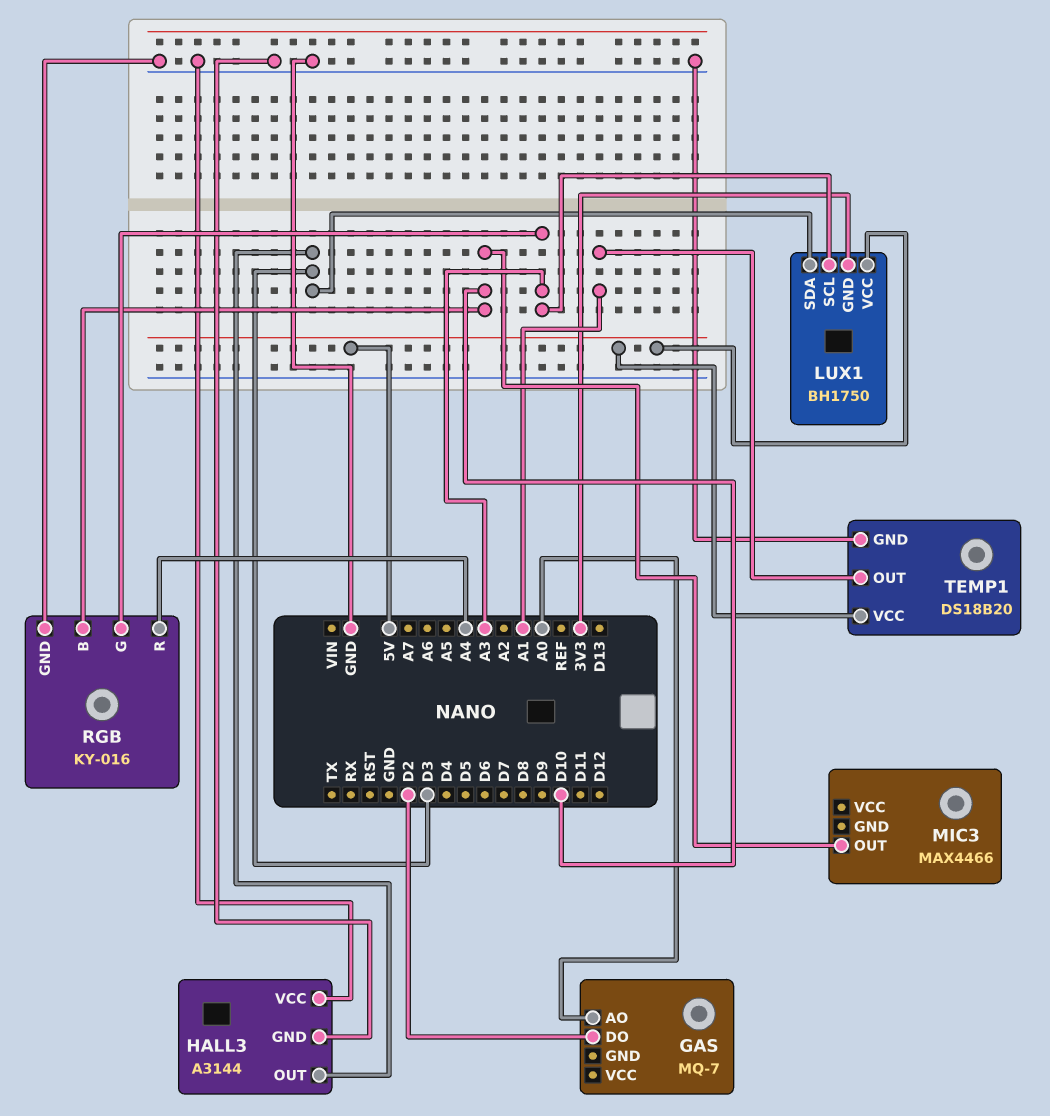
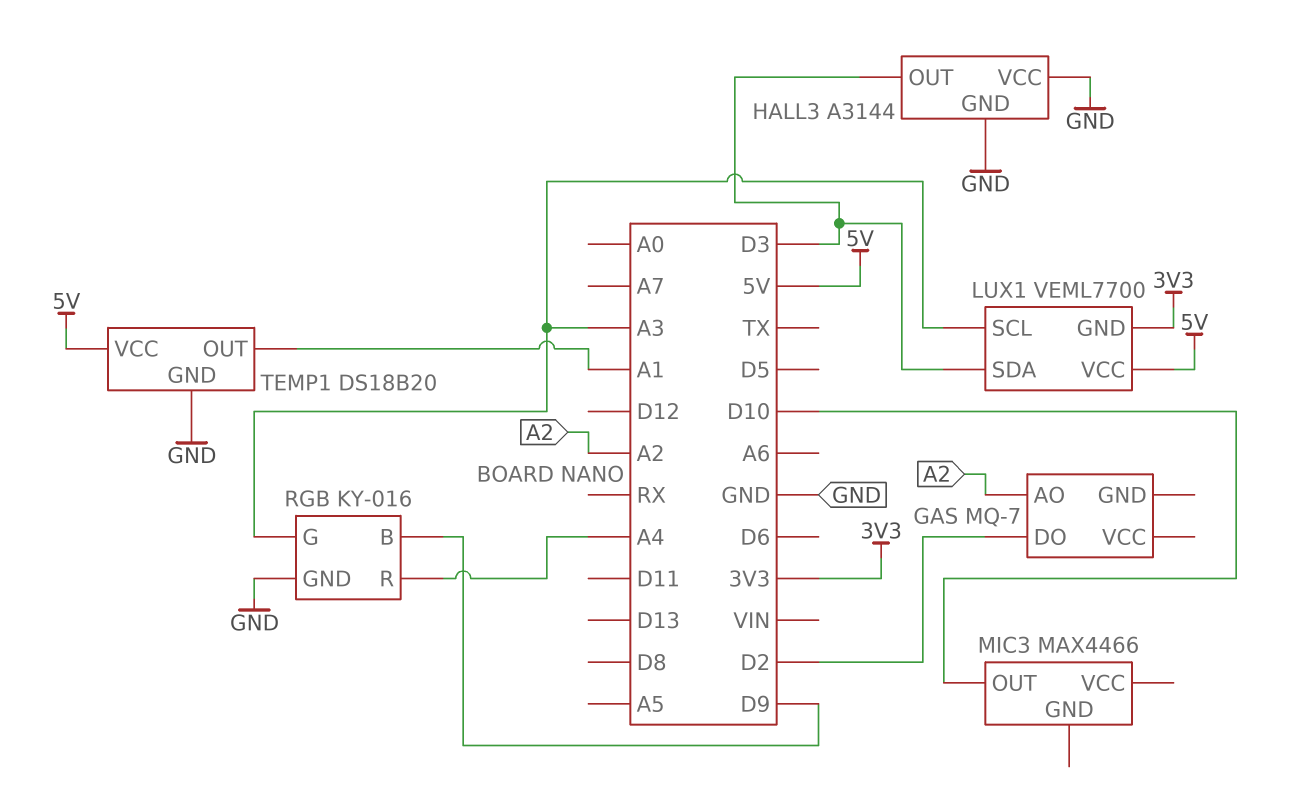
GAS pin AO: A0 -> A2
LUX1: BH1750 -> VEML7700
RGB pin B: D10 -> D9

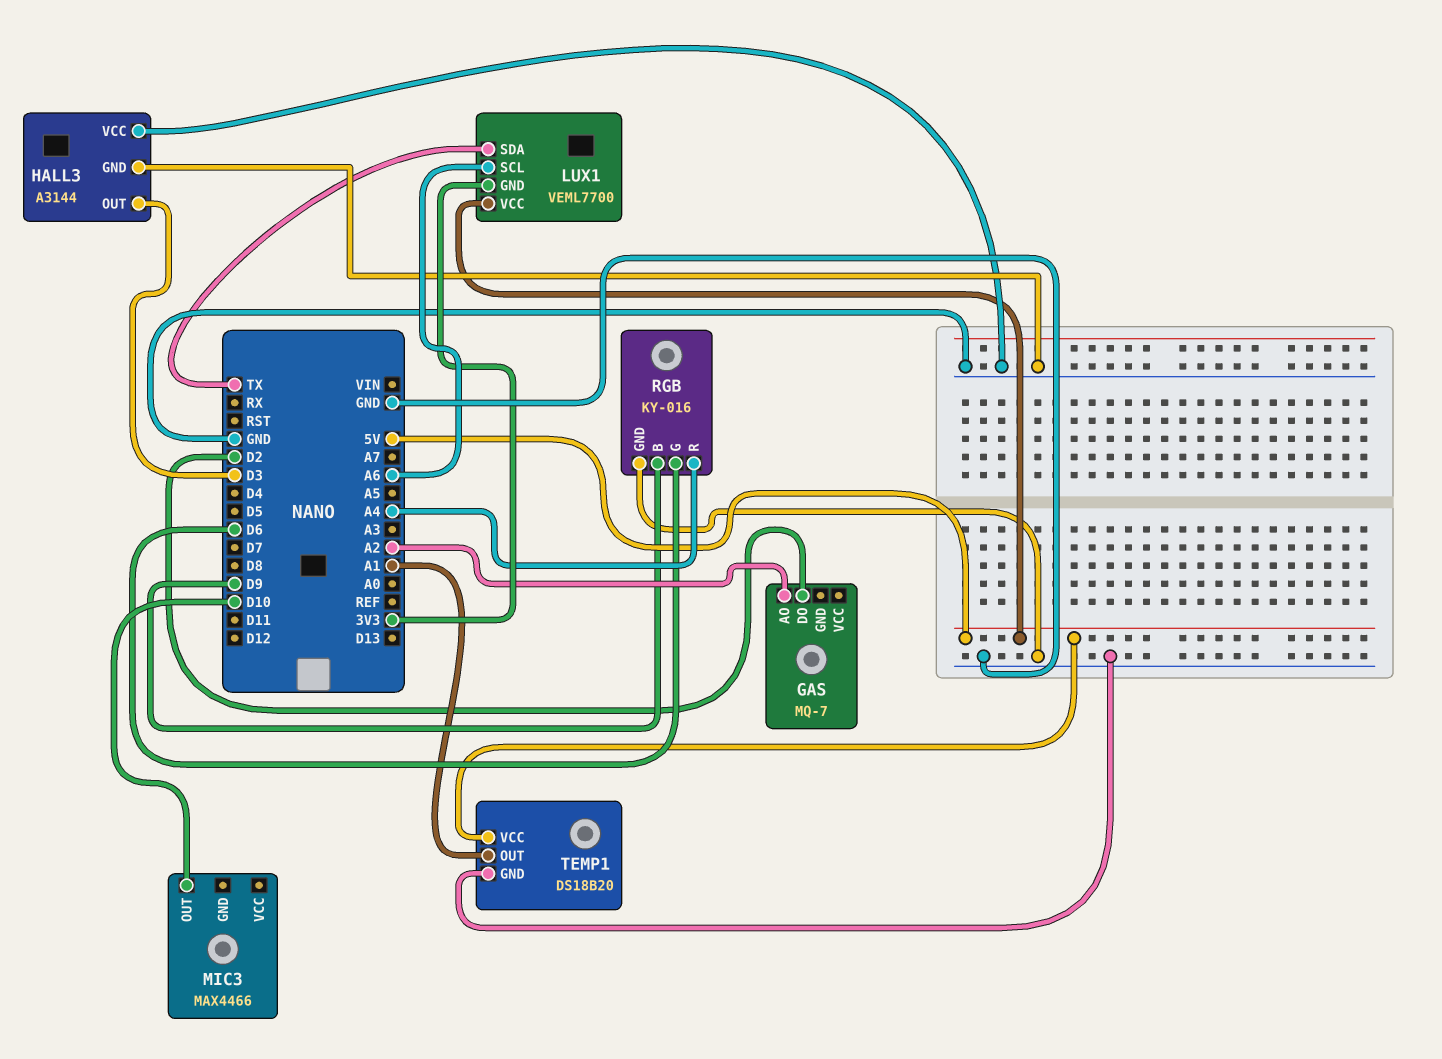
LUX1 pin SCL: A3 -> A6
LUX1 pin SDA: D3 -> TX
RGB pin G: A3 -> D6

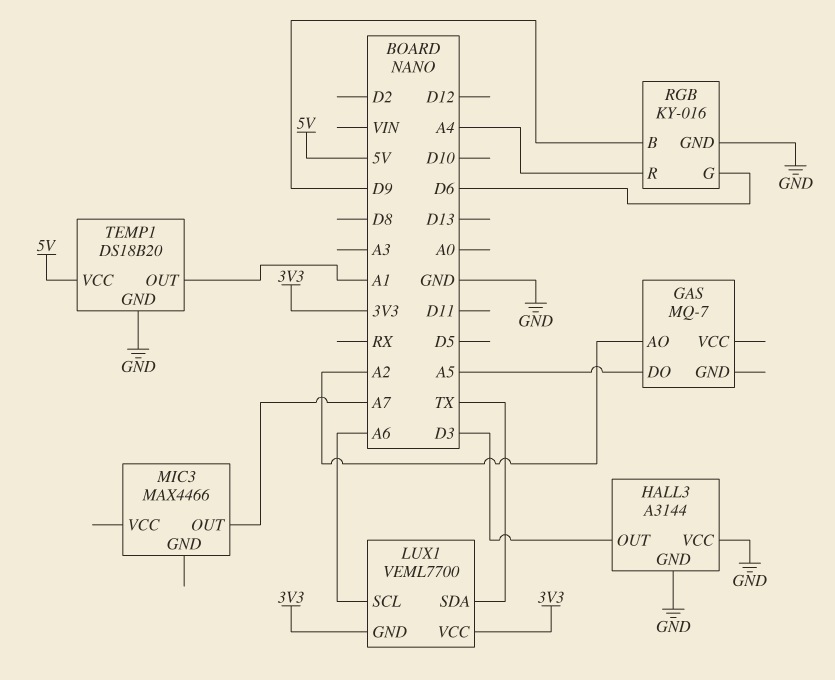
GAS pin DO: D2 -> A5
LUX1 pin VCC: 5V -> 3V3
MIC3 pin OUT: D10 -> A7

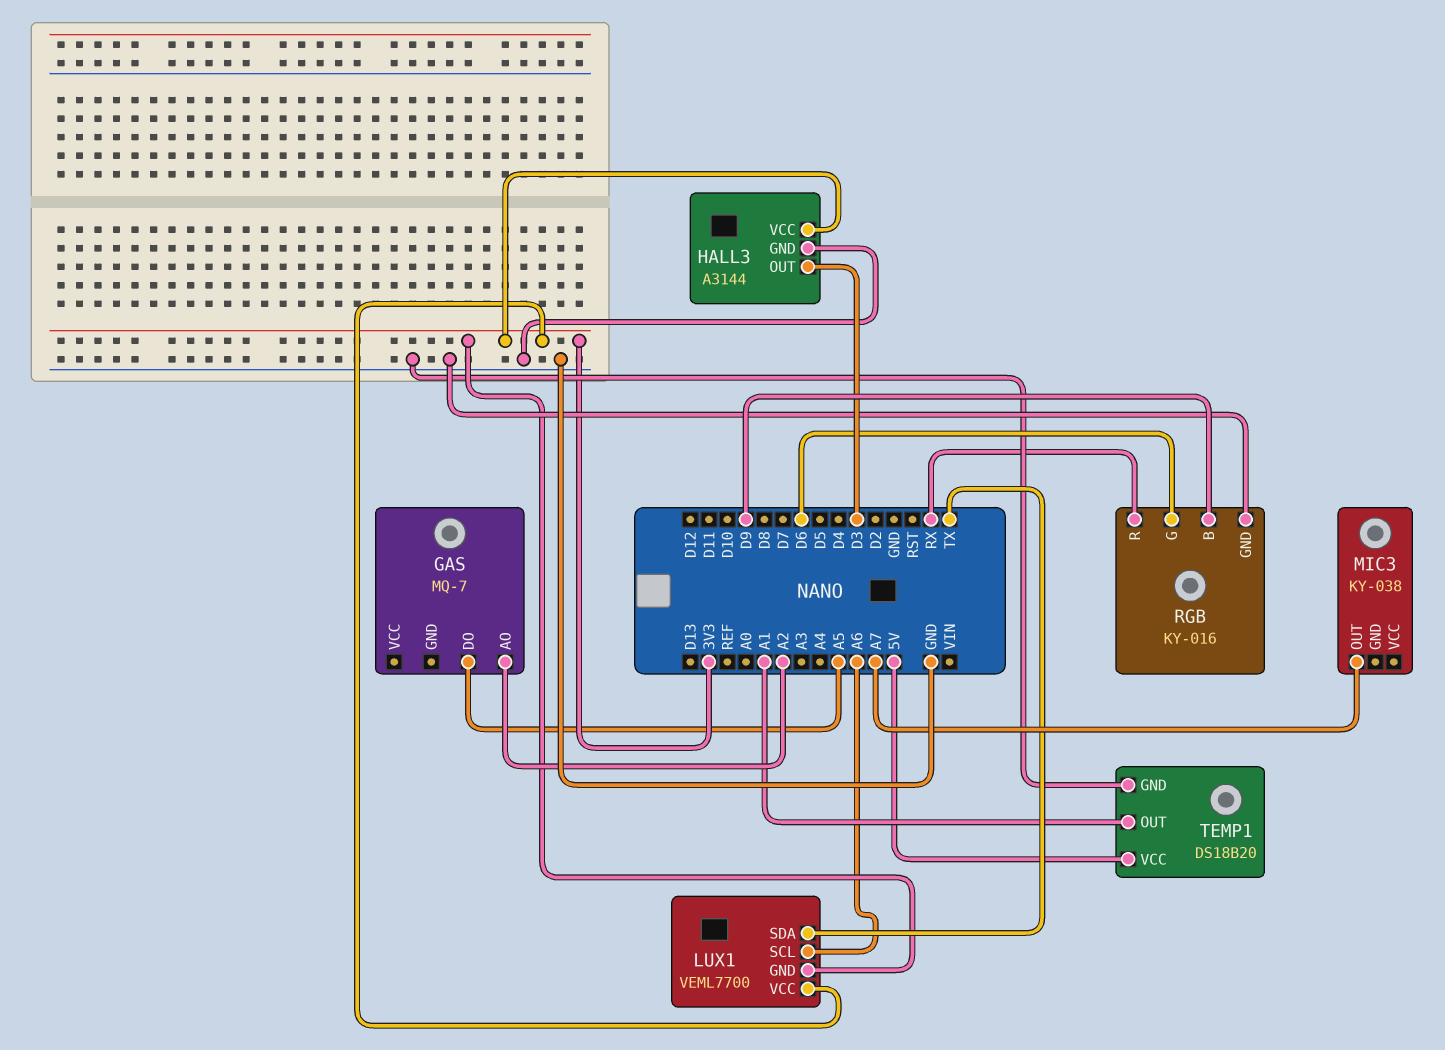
HALL3 pin VCC: GND -> 3V3
MIC3: MAX4466 -> KY-038
RGB pin R: A4 -> RX

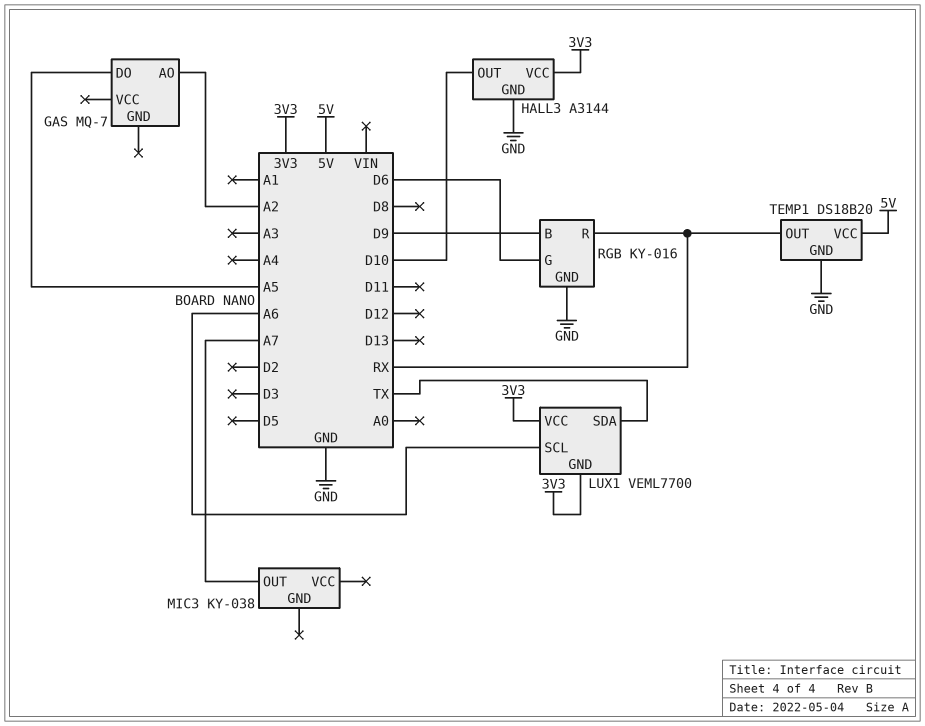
HALL3 pin OUT: D3 -> D10
TEMP1 pin OUT: A1 -> RX

